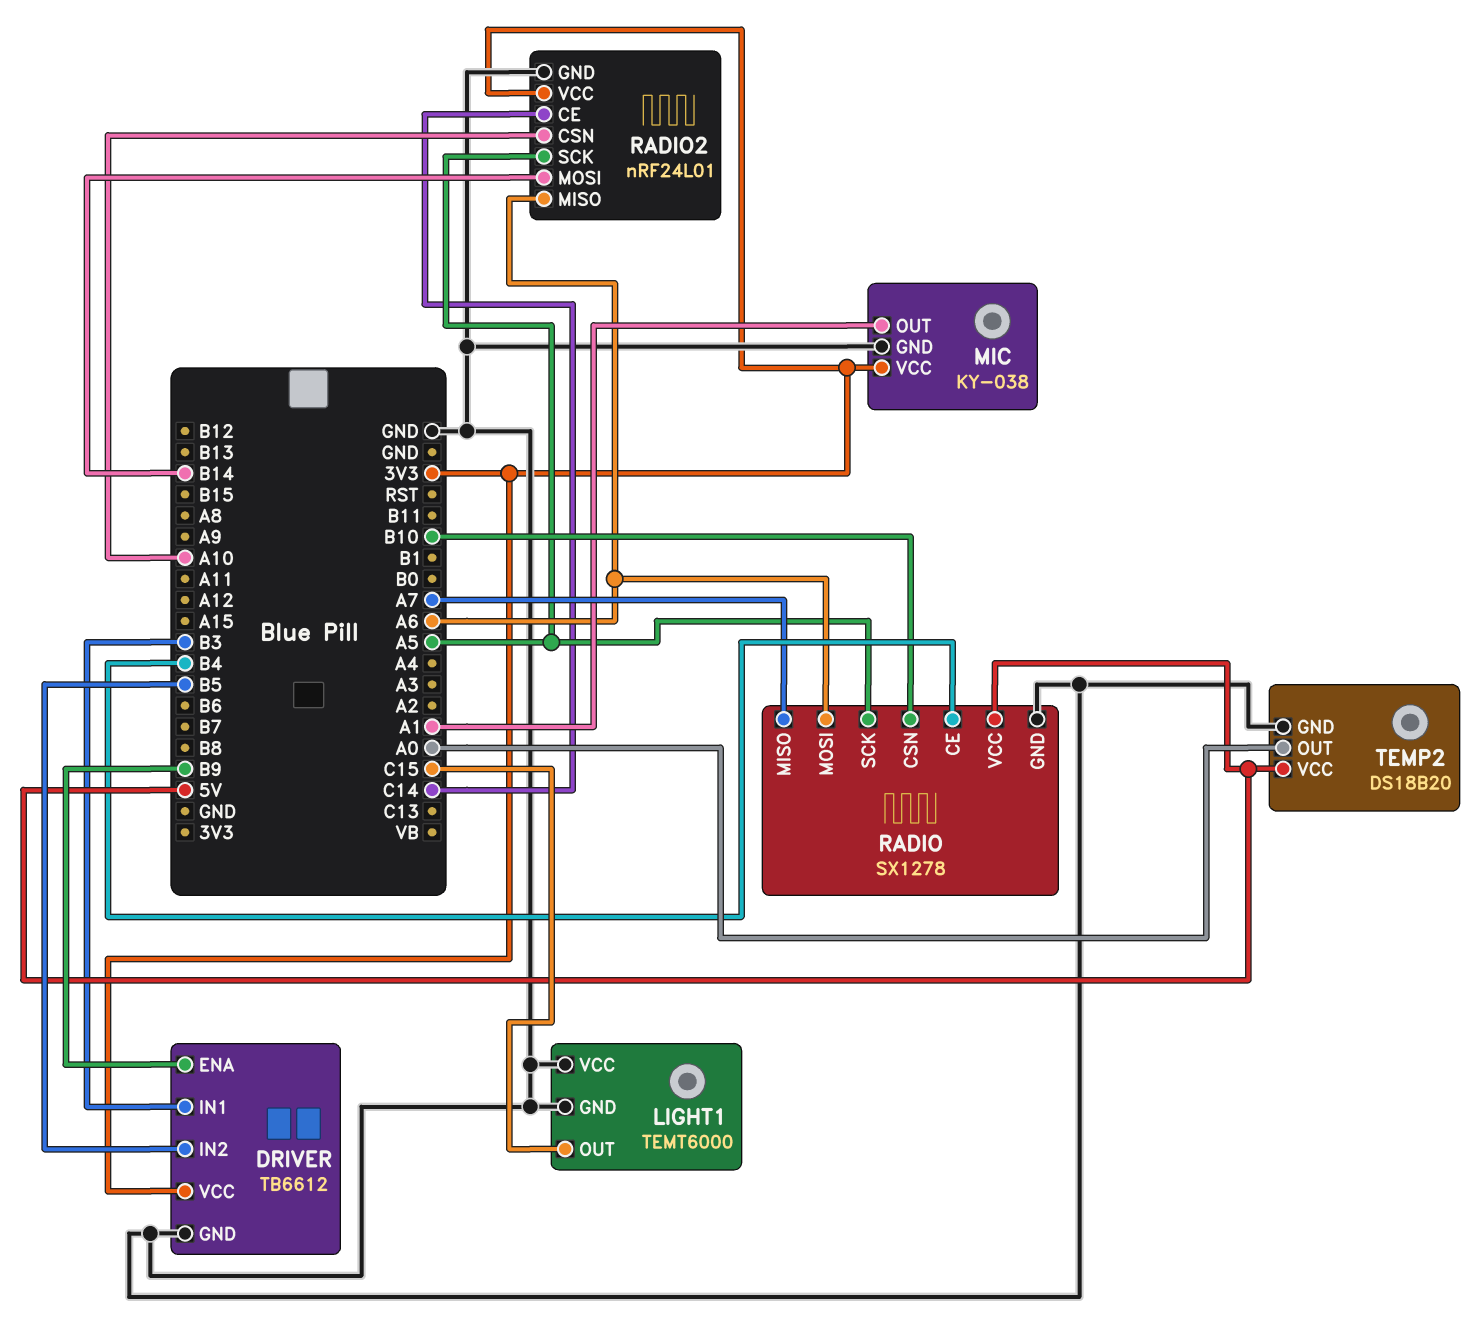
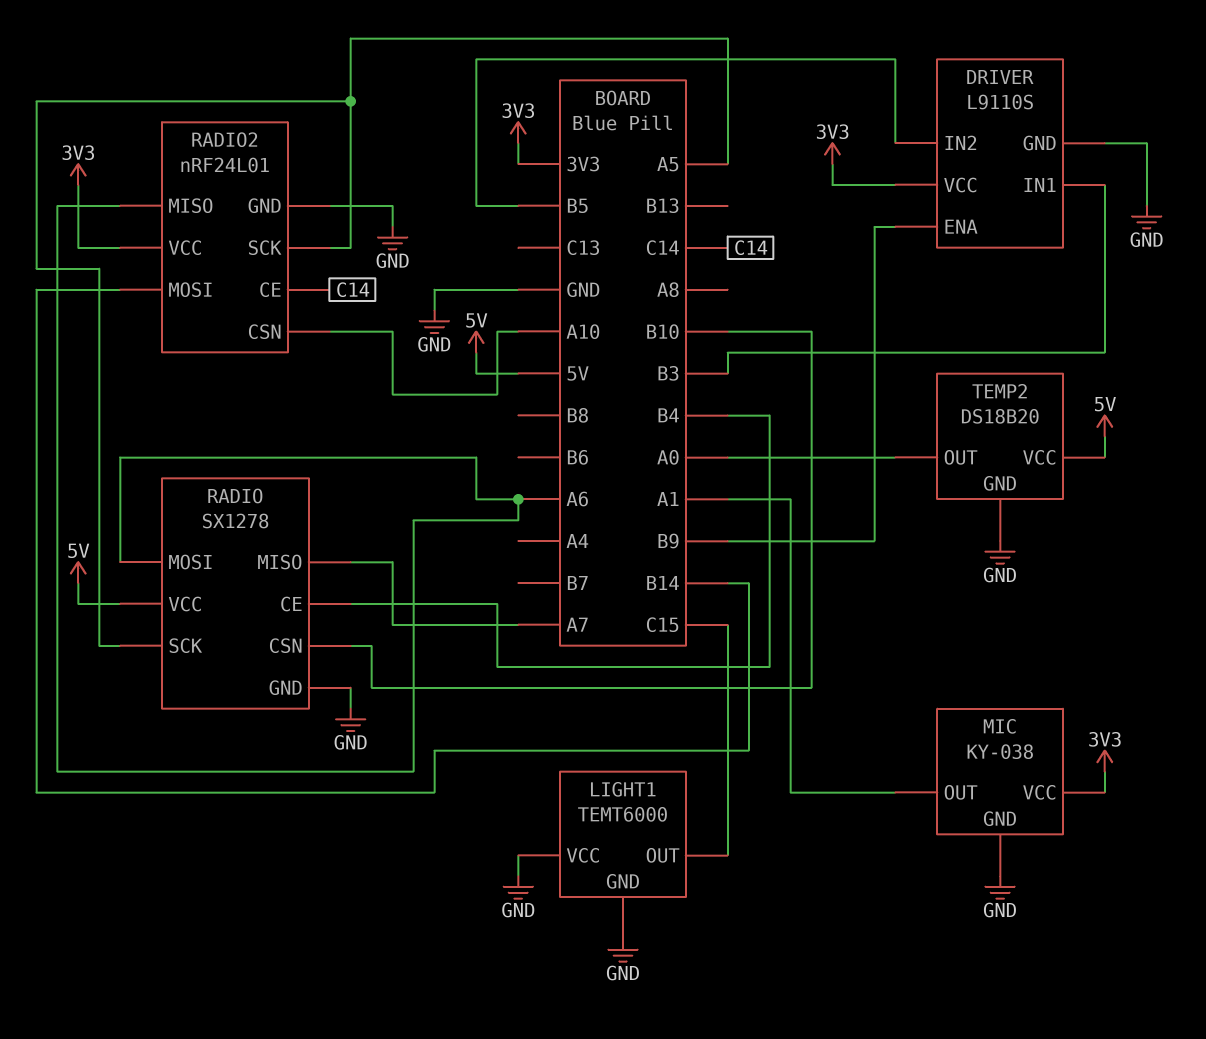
DRIVER: TB6612 -> L9110S

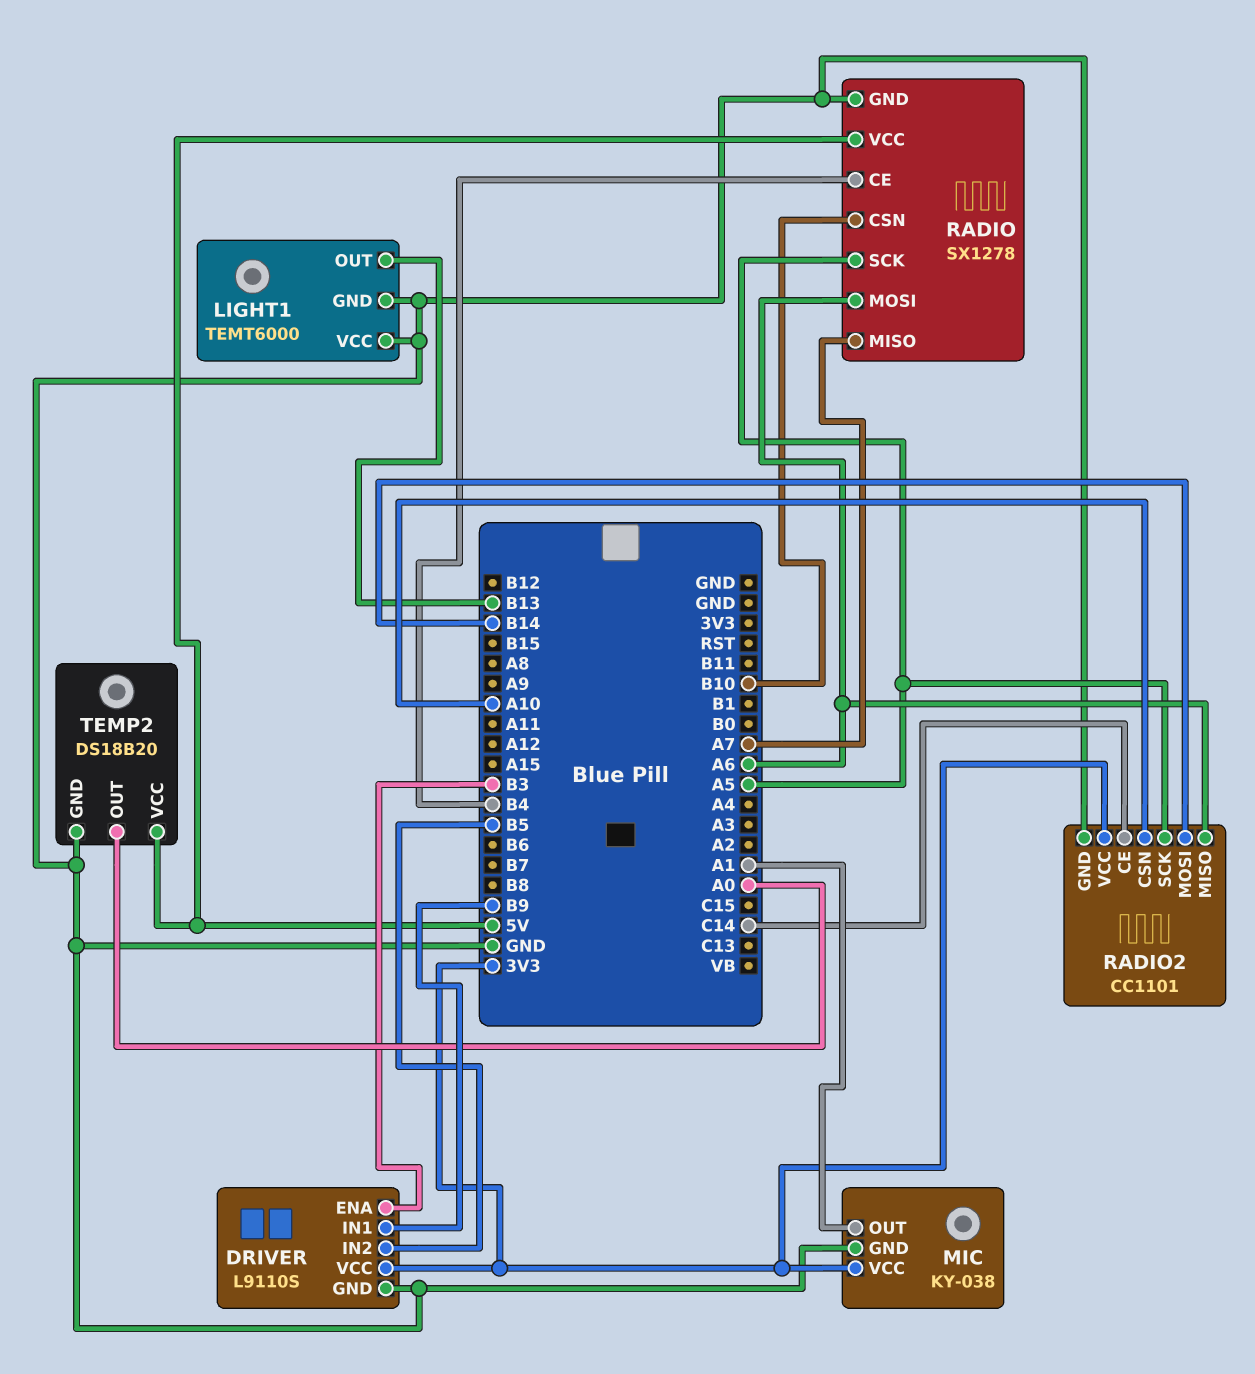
DRIVER pin ENA: B9 -> B3
DRIVER pin IN1: B3 -> B9
LIGHT1 pin OUT: C15 -> B13
RADIO2: nRF24L01 -> CC1101

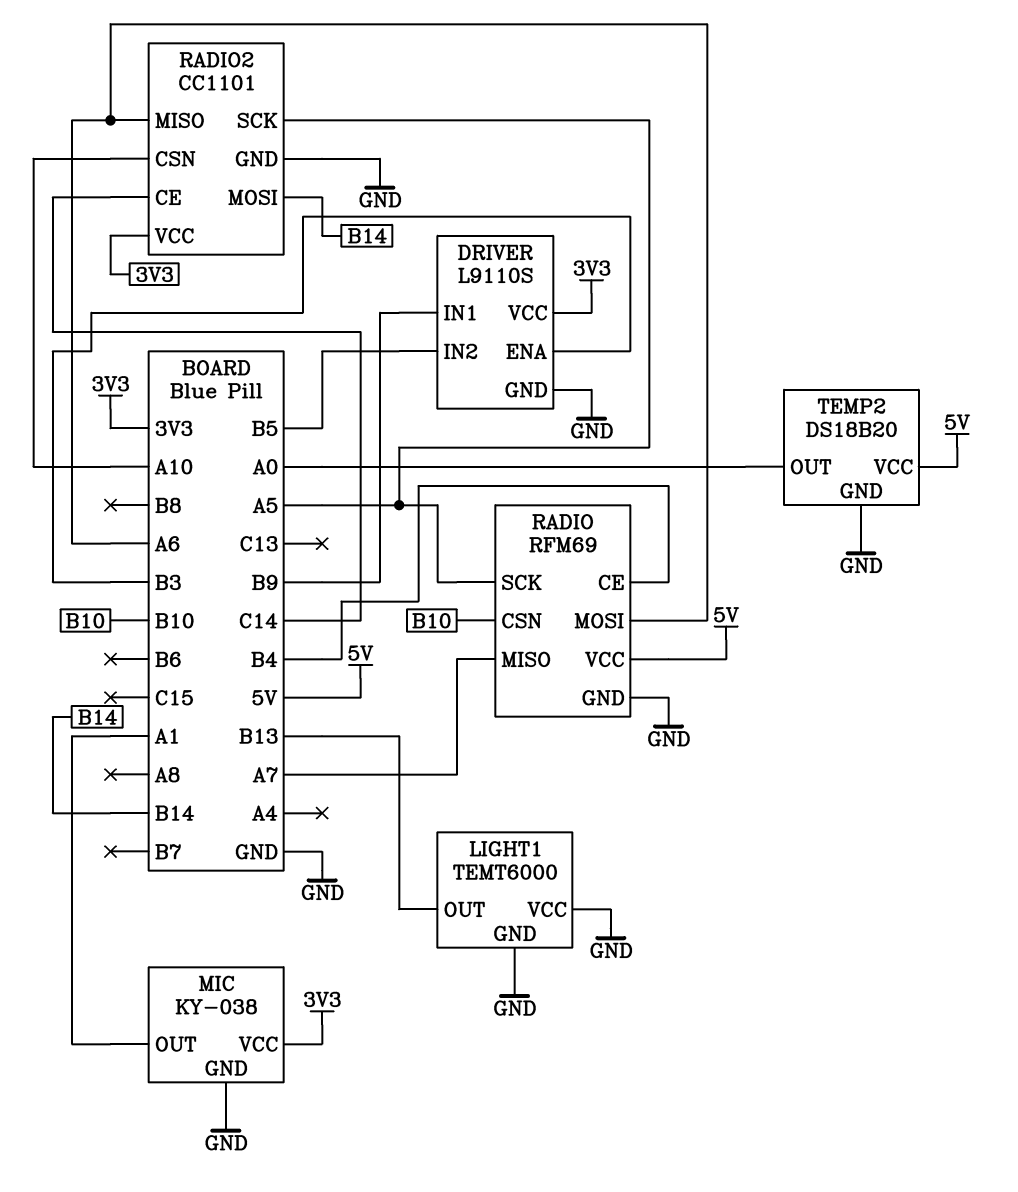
RADIO: SX1278 -> RFM69

